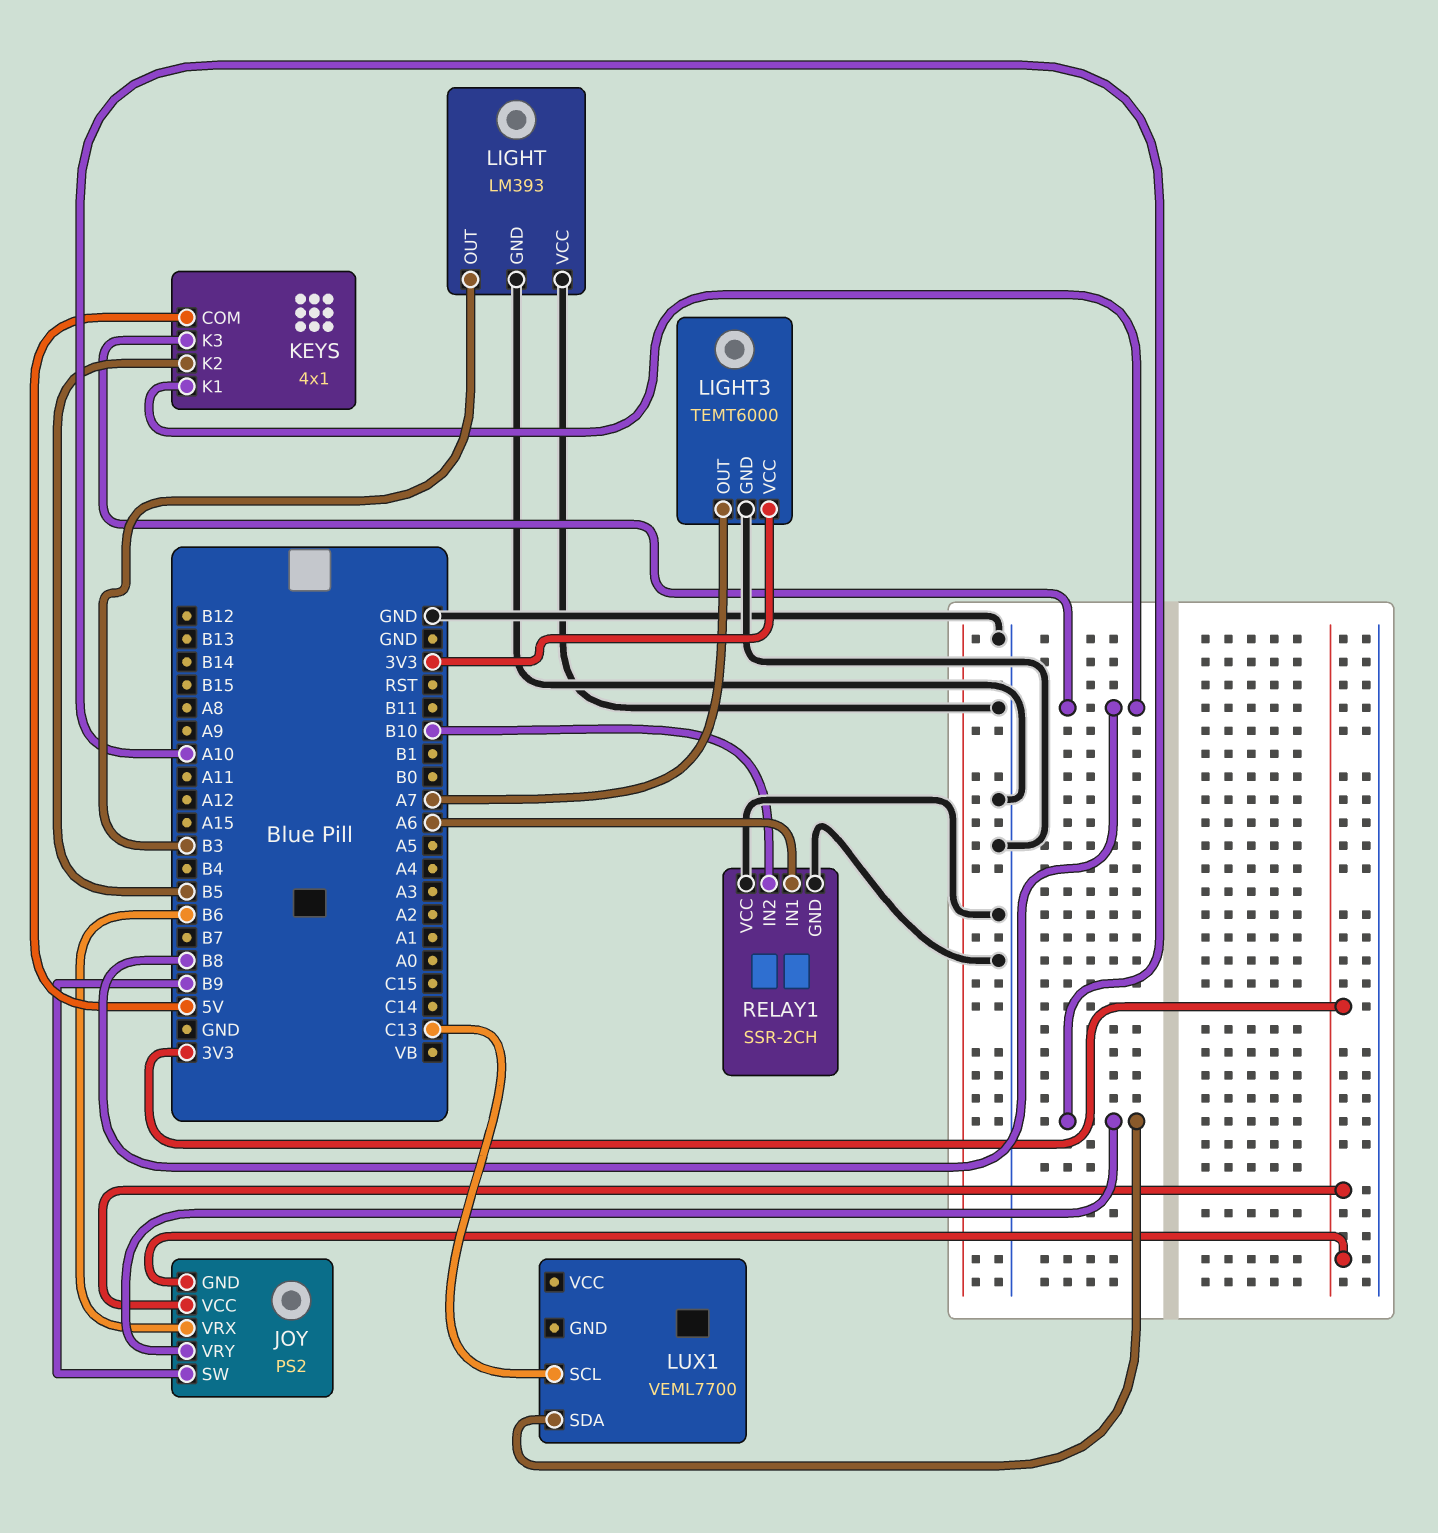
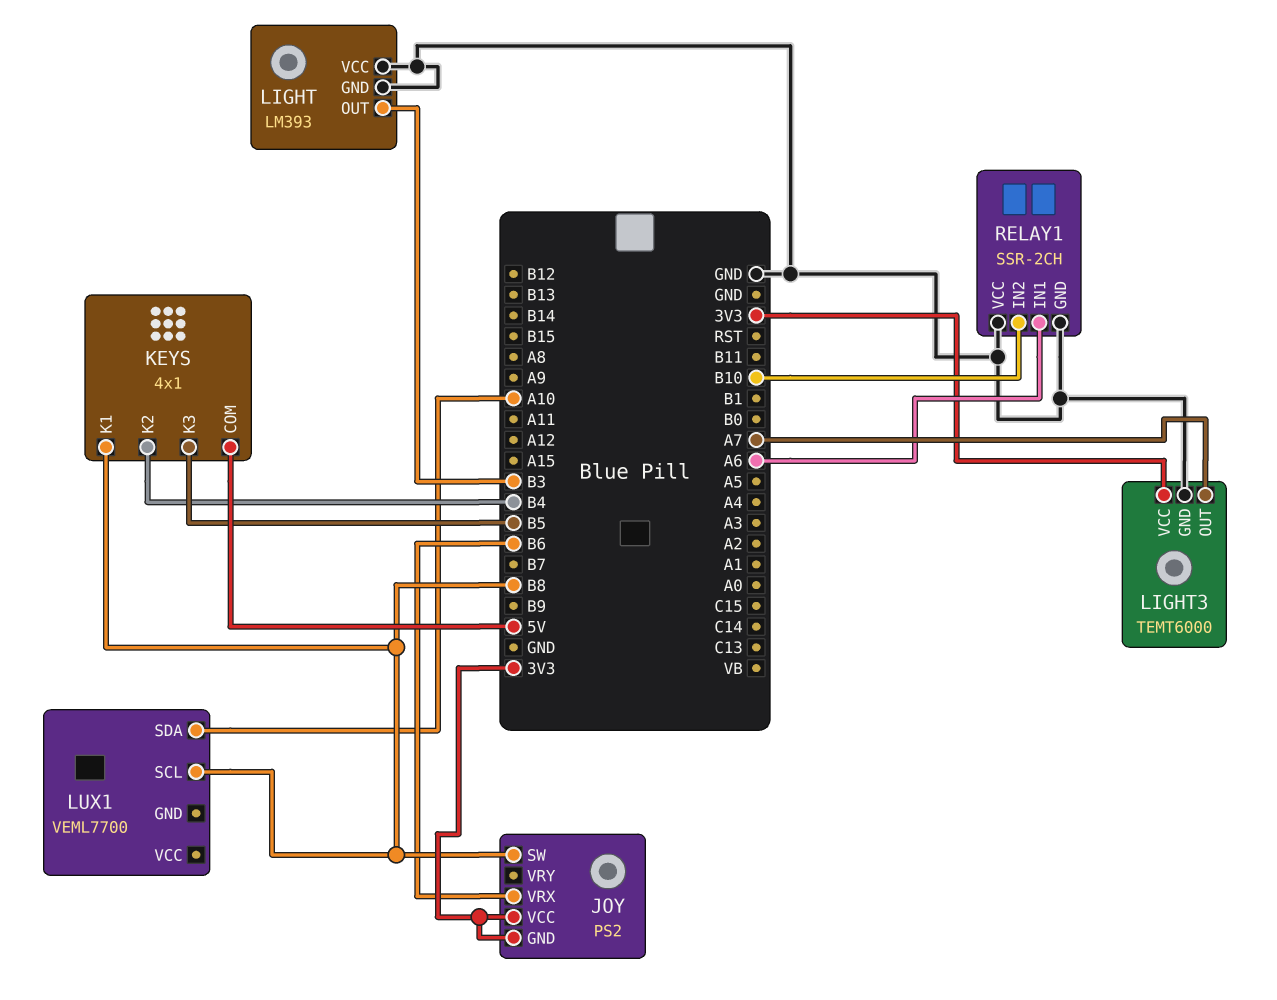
JOY pin SW: B9 -> B8
JOY pin VRY: A10 -> none
KEYS pin K2: B5 -> B4
KEYS pin K3: B8 -> B5
LUX1 pin SCL: C13 -> B8

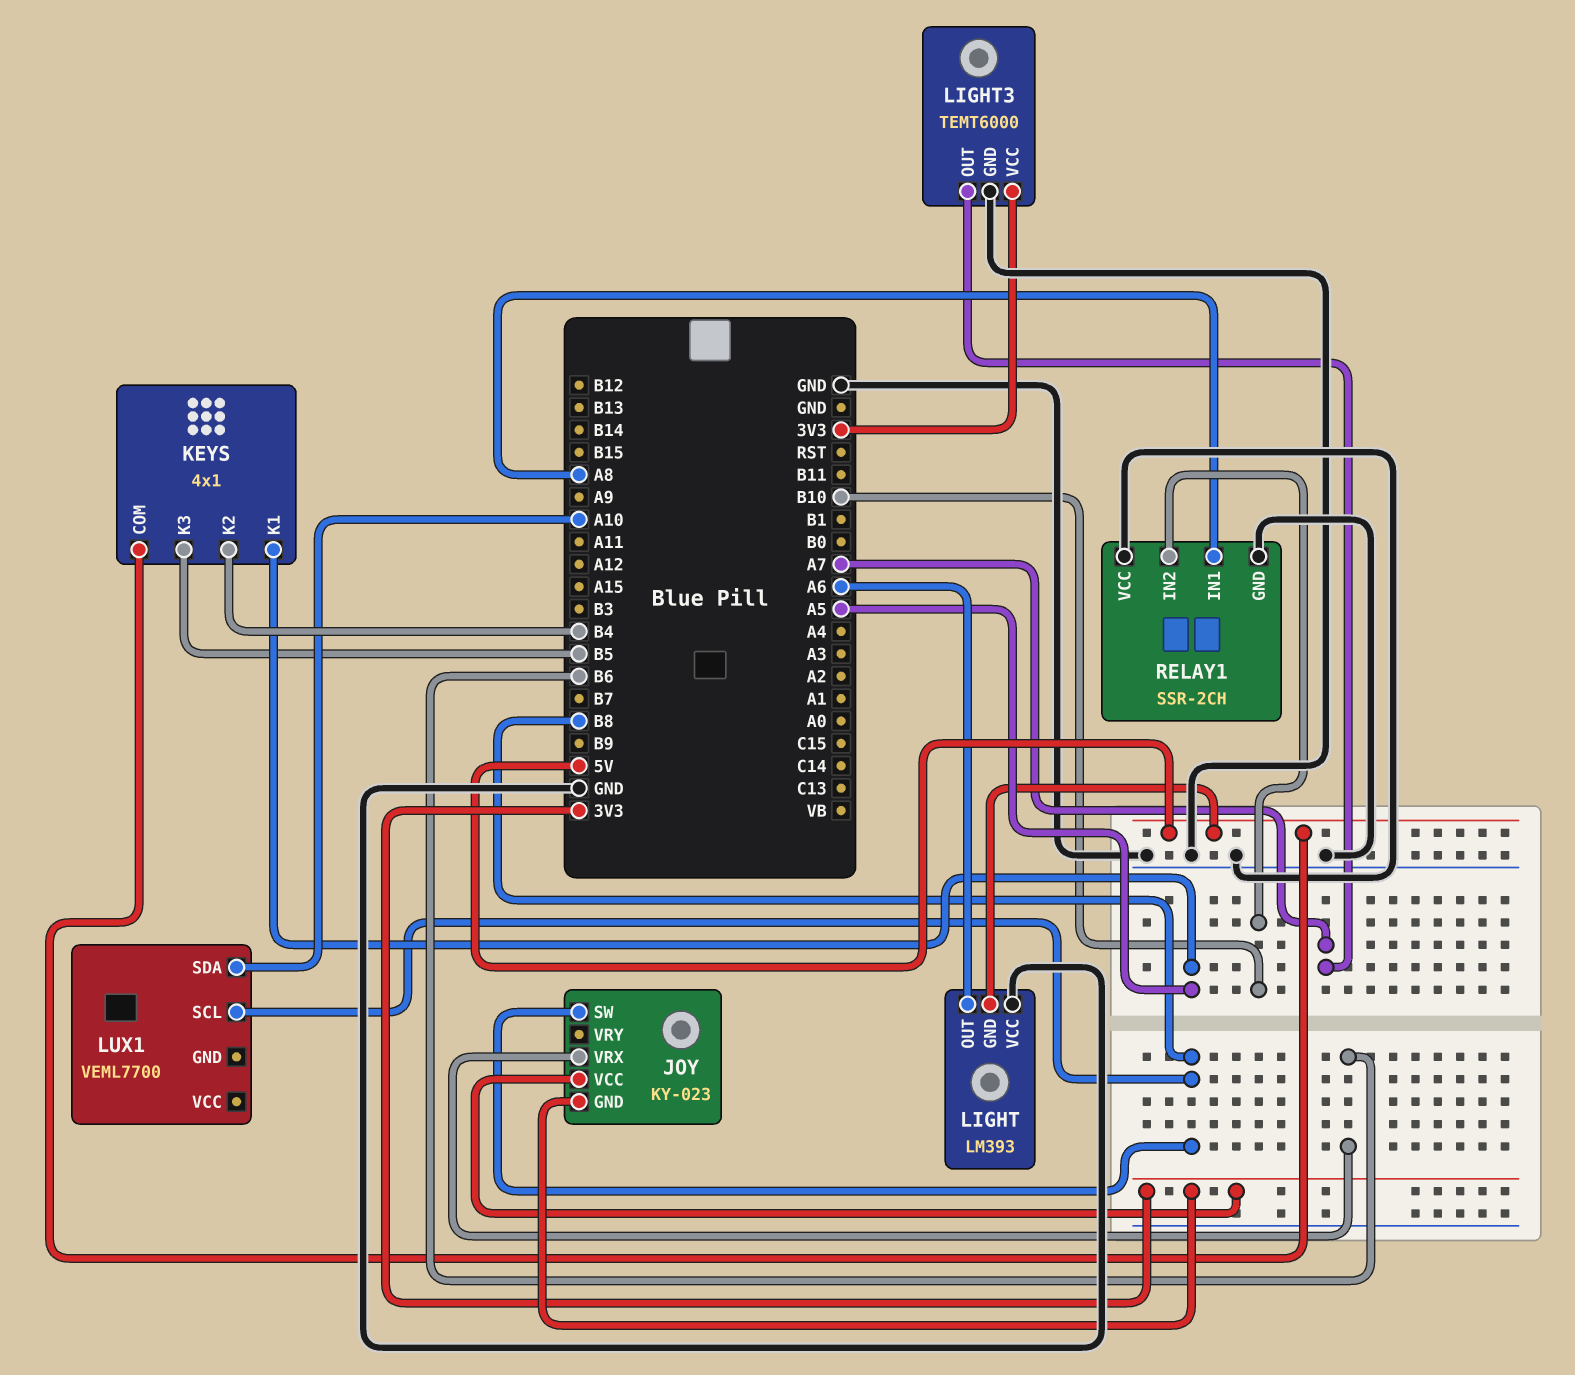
JOY: PS2 -> KY-023
KEYS pin K1: B8 -> A5
LIGHT pin GND: GND -> 5V
LIGHT pin OUT: B3 -> A6
RELAY1 pin IN1: A6 -> A8

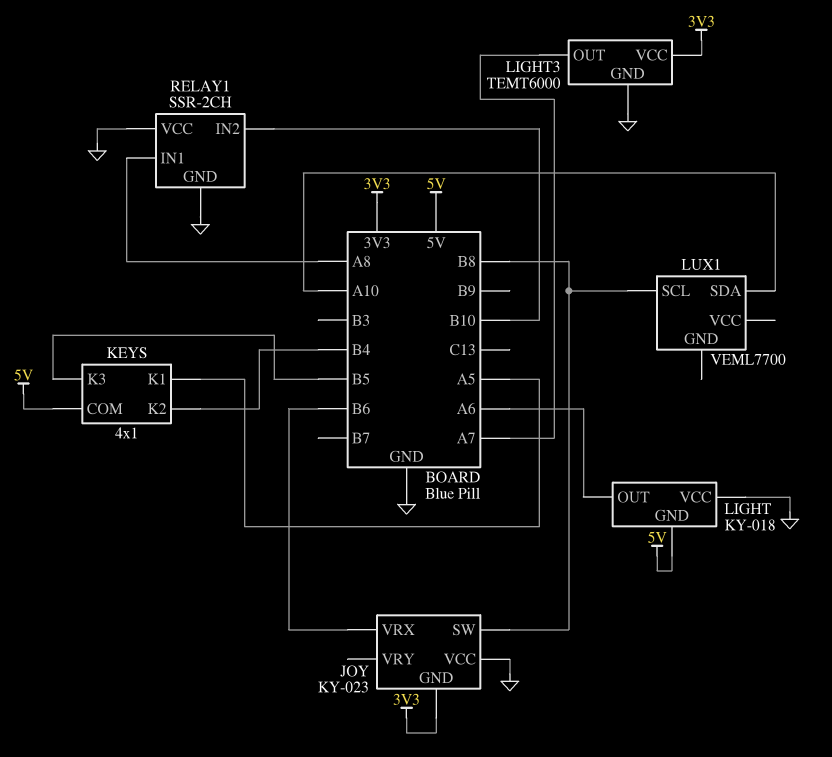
JOY pin VCC: 3V3 -> GND
LIGHT: LM393 -> KY-018

